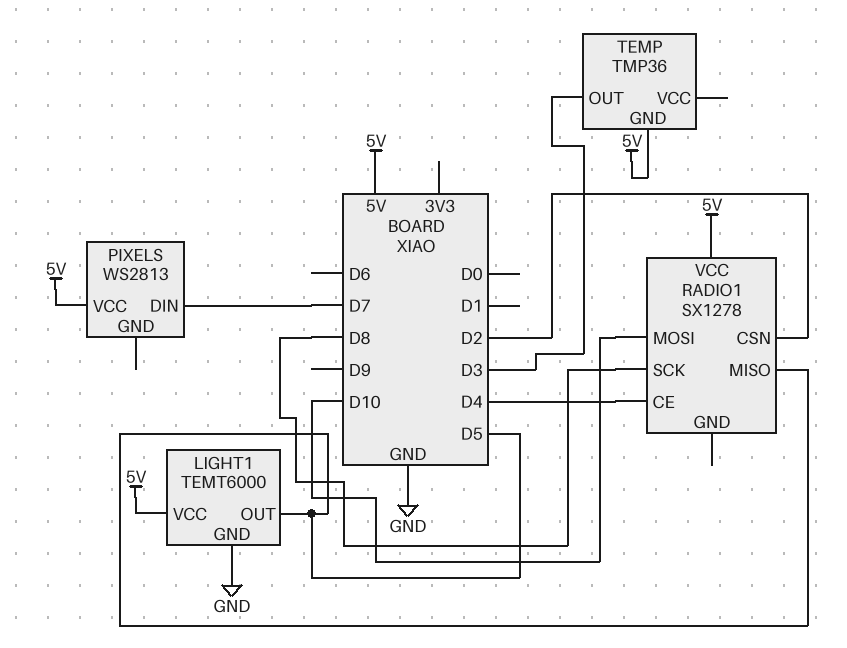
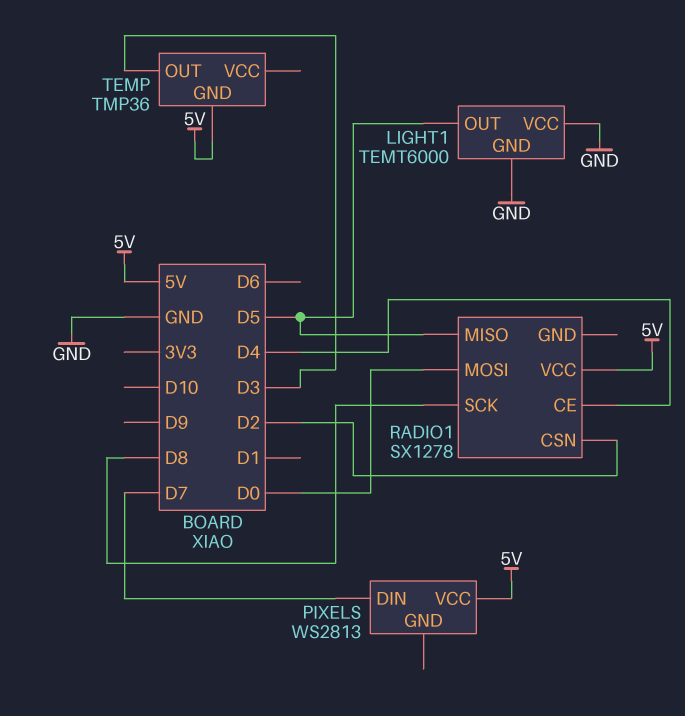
LIGHT1 pin VCC: 5V -> GND
RADIO1 pin MOSI: D10 -> D0

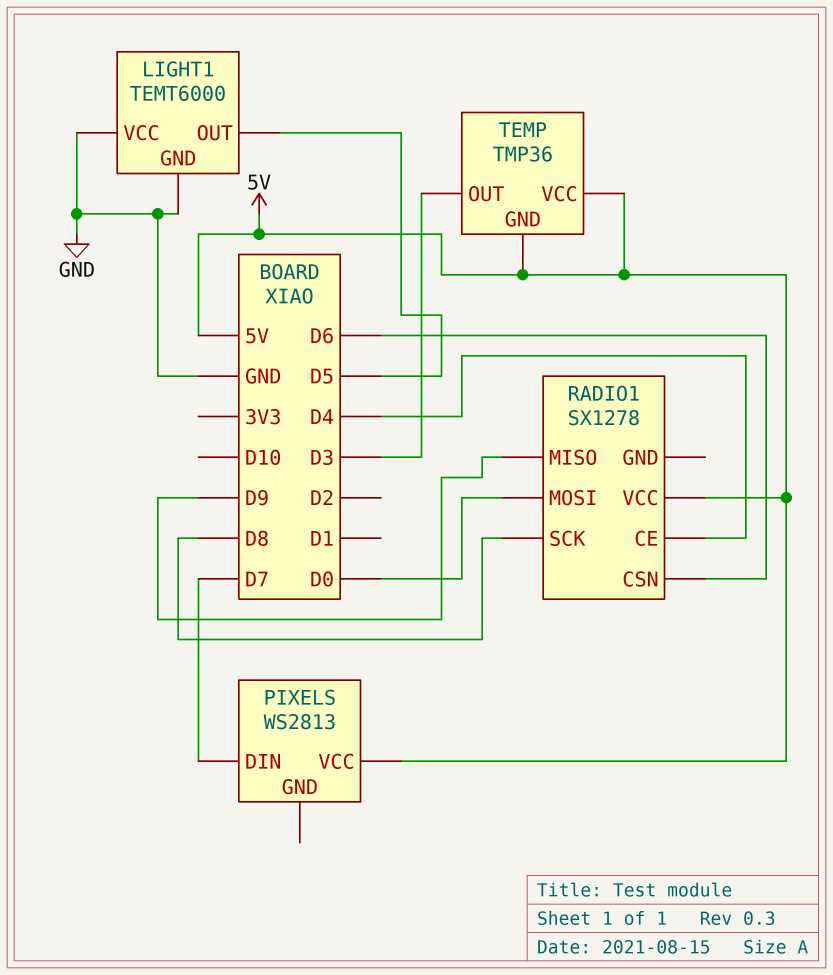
RADIO1 pin CSN: D2 -> D6
RADIO1 pin MISO: D5 -> D9
TEMP pin VCC: none -> 5V

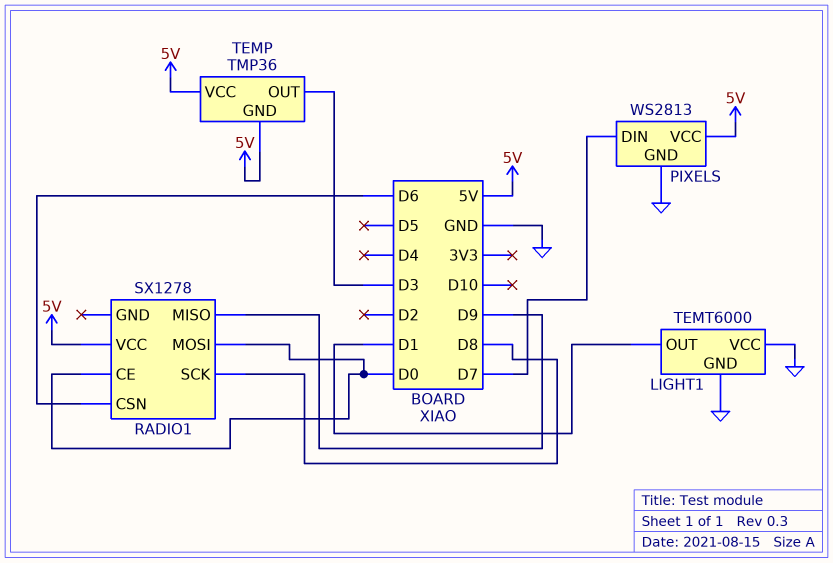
LIGHT1 pin OUT: D5 -> D1
PIXELS pin GND: none -> GND
RADIO1 pin CE: D4 -> D0

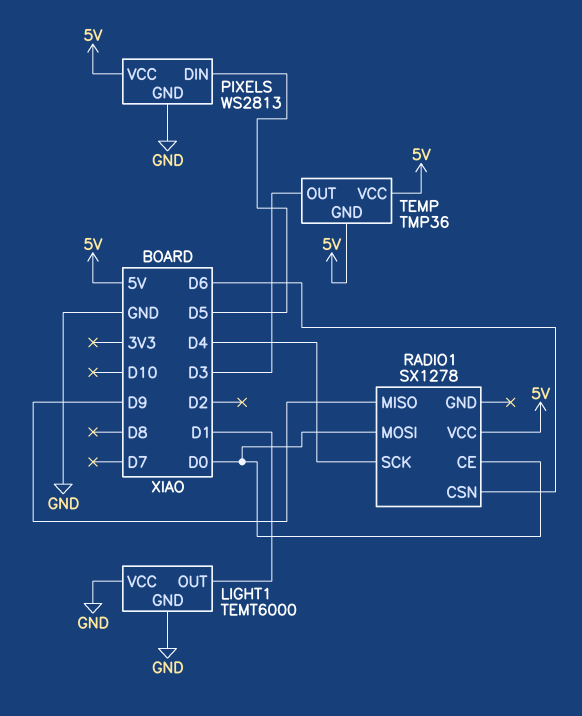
PIXELS pin DIN: D7 -> D5
RADIO1 pin SCK: D8 -> D4

